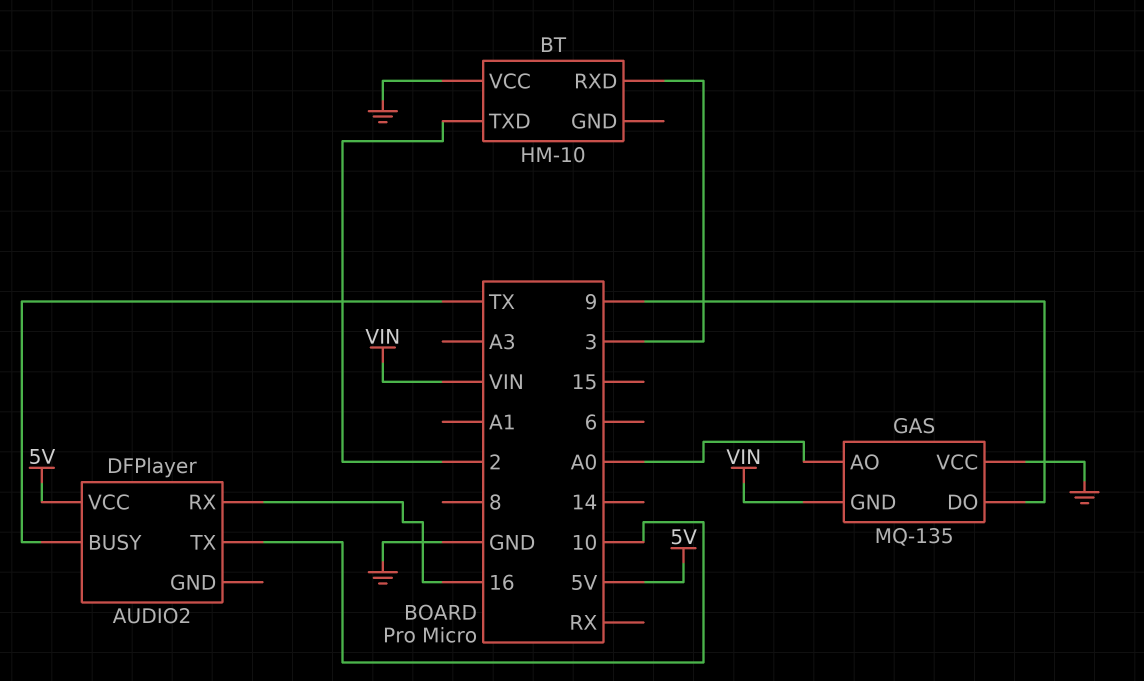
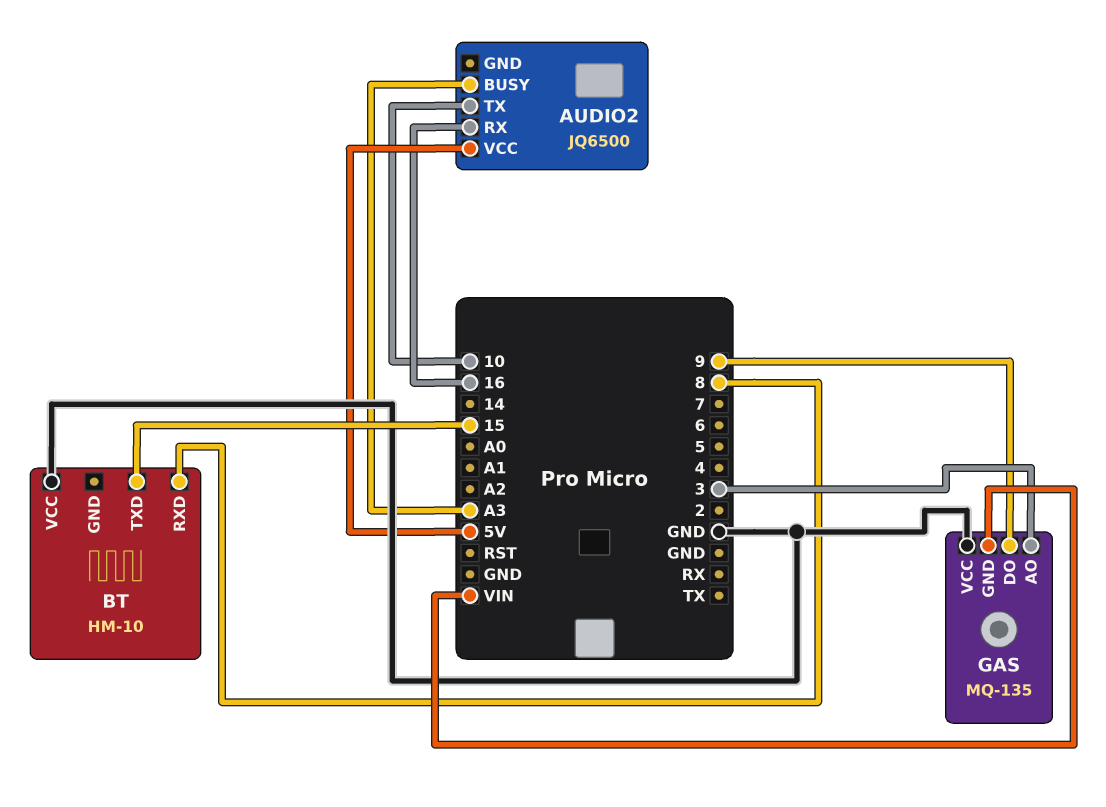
AUDIO2: DFPlayer -> JQ6500
AUDIO2 pin BUSY: TX -> A3
BT pin RXD: 3 -> 8
BT pin TXD: 2 -> 15
GAS pin AO: A0 -> 3

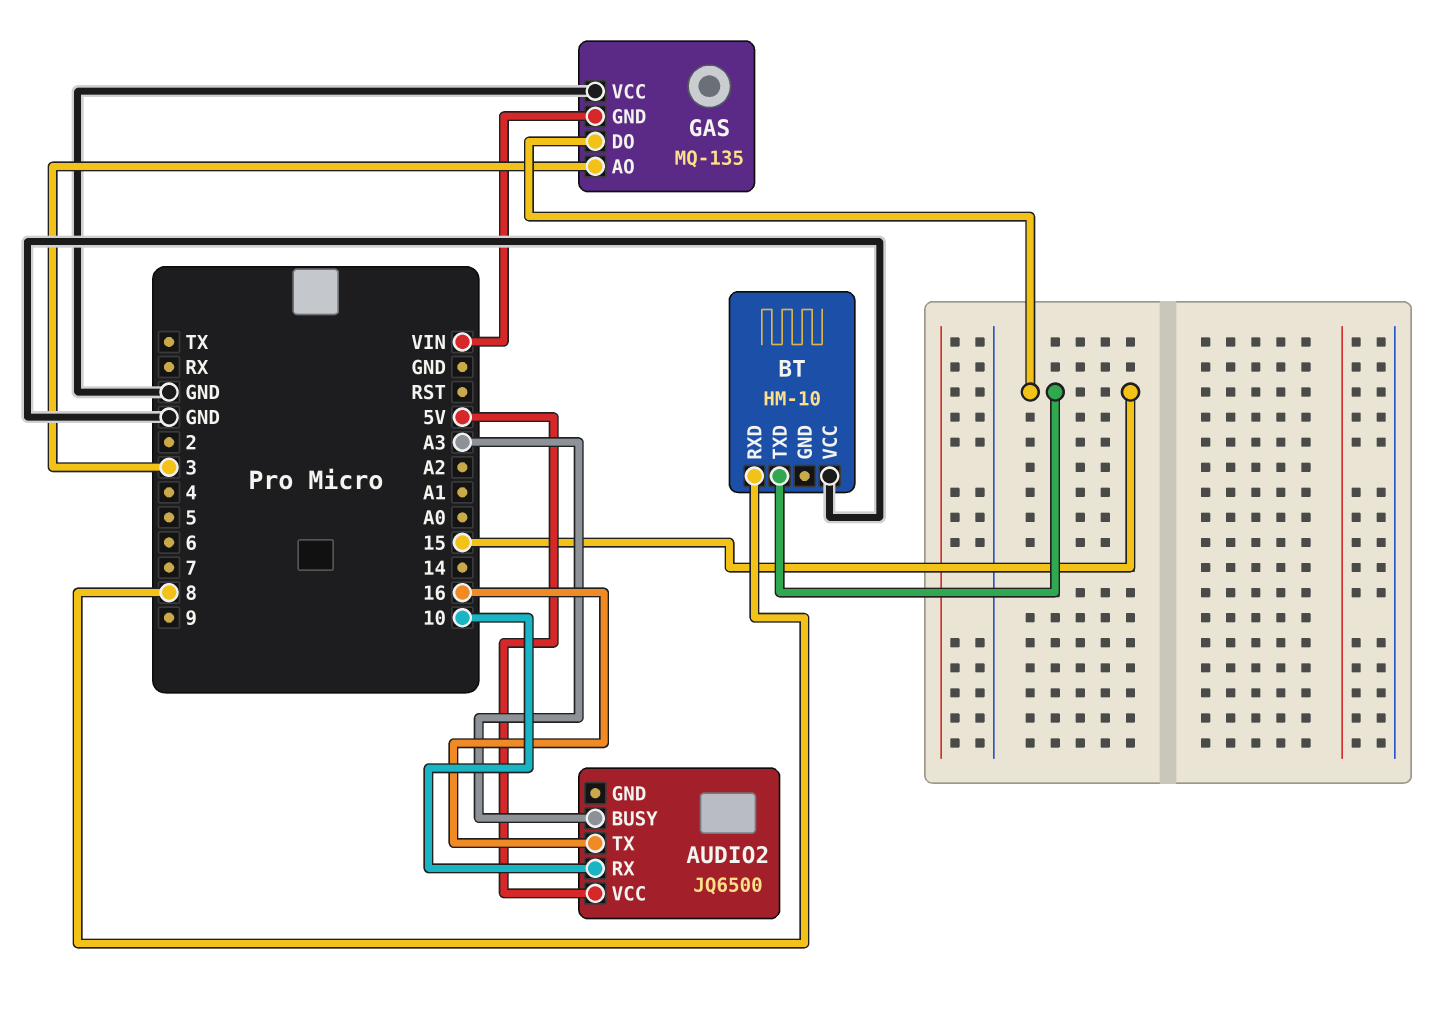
AUDIO2 pin RX: 16 -> 10
AUDIO2 pin TX: 10 -> 16
GAS pin DO: 9 -> 15

